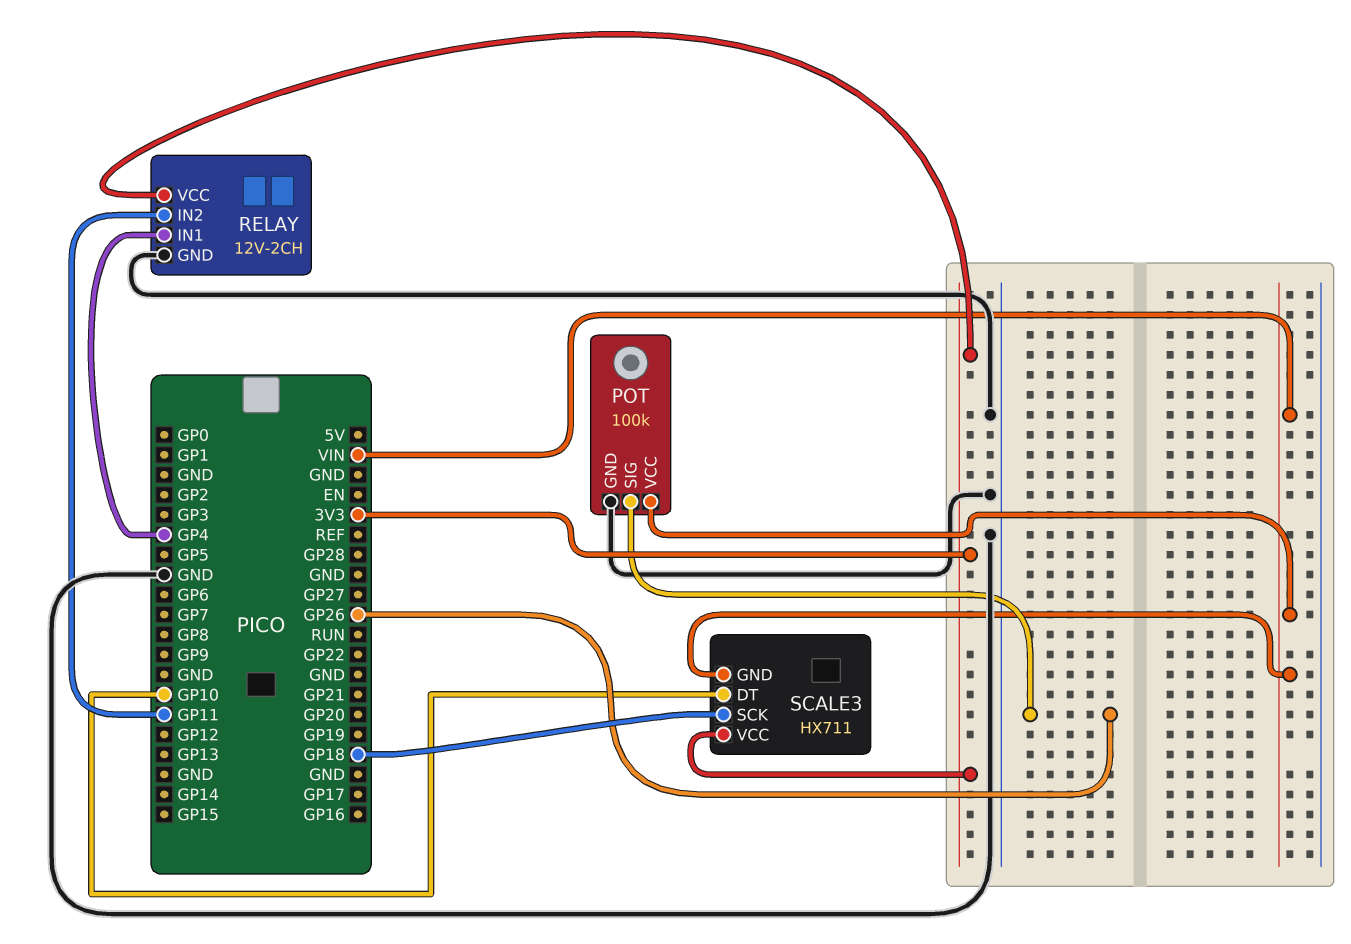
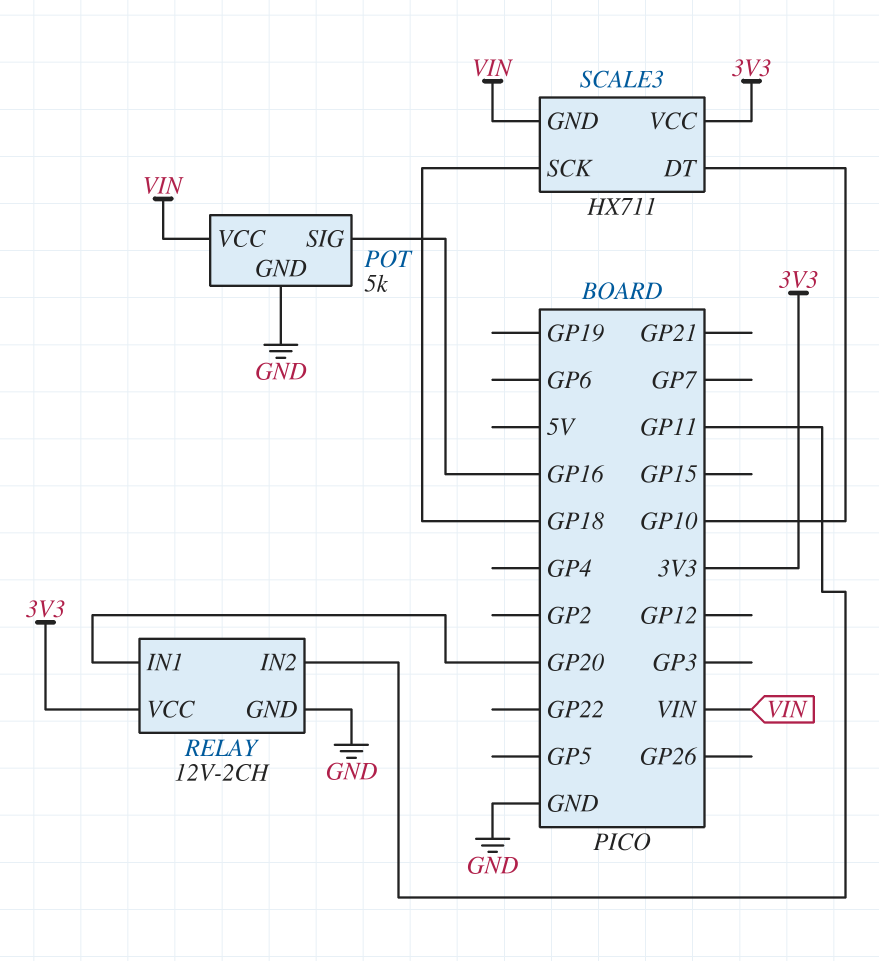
POT: 100k -> 5k
POT pin SIG: GP26 -> GP16
RELAY pin IN1: GP4 -> GP20

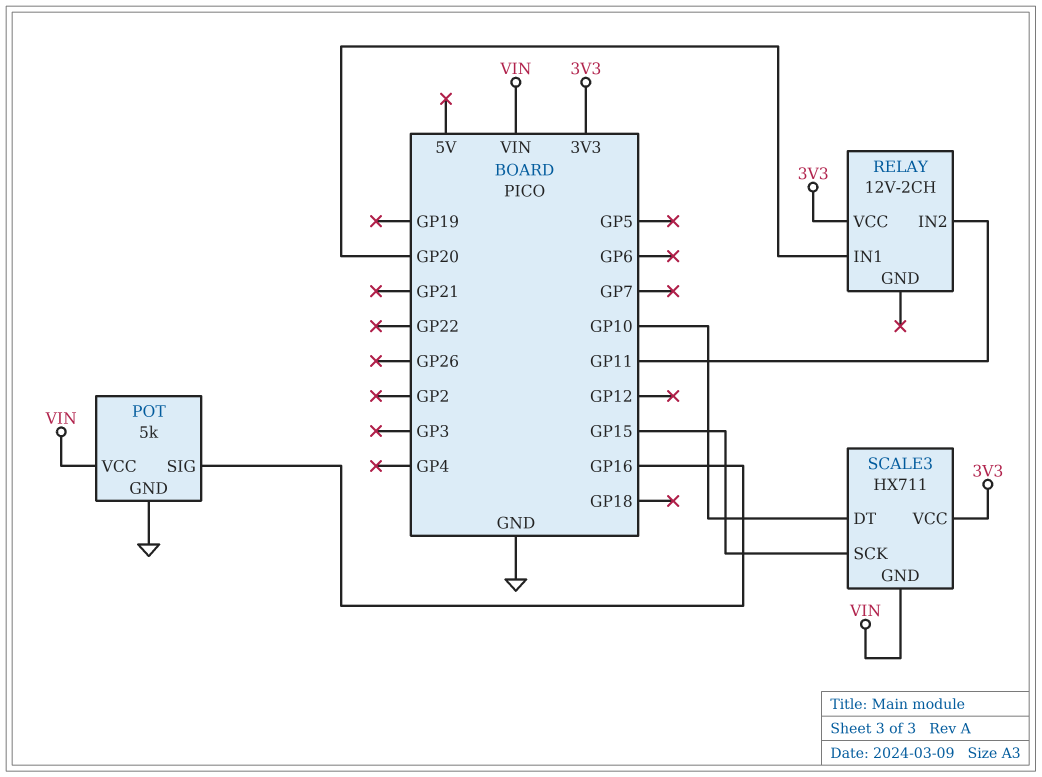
RELAY pin GND: GND -> none
SCALE3 pin SCK: GP18 -> GP15

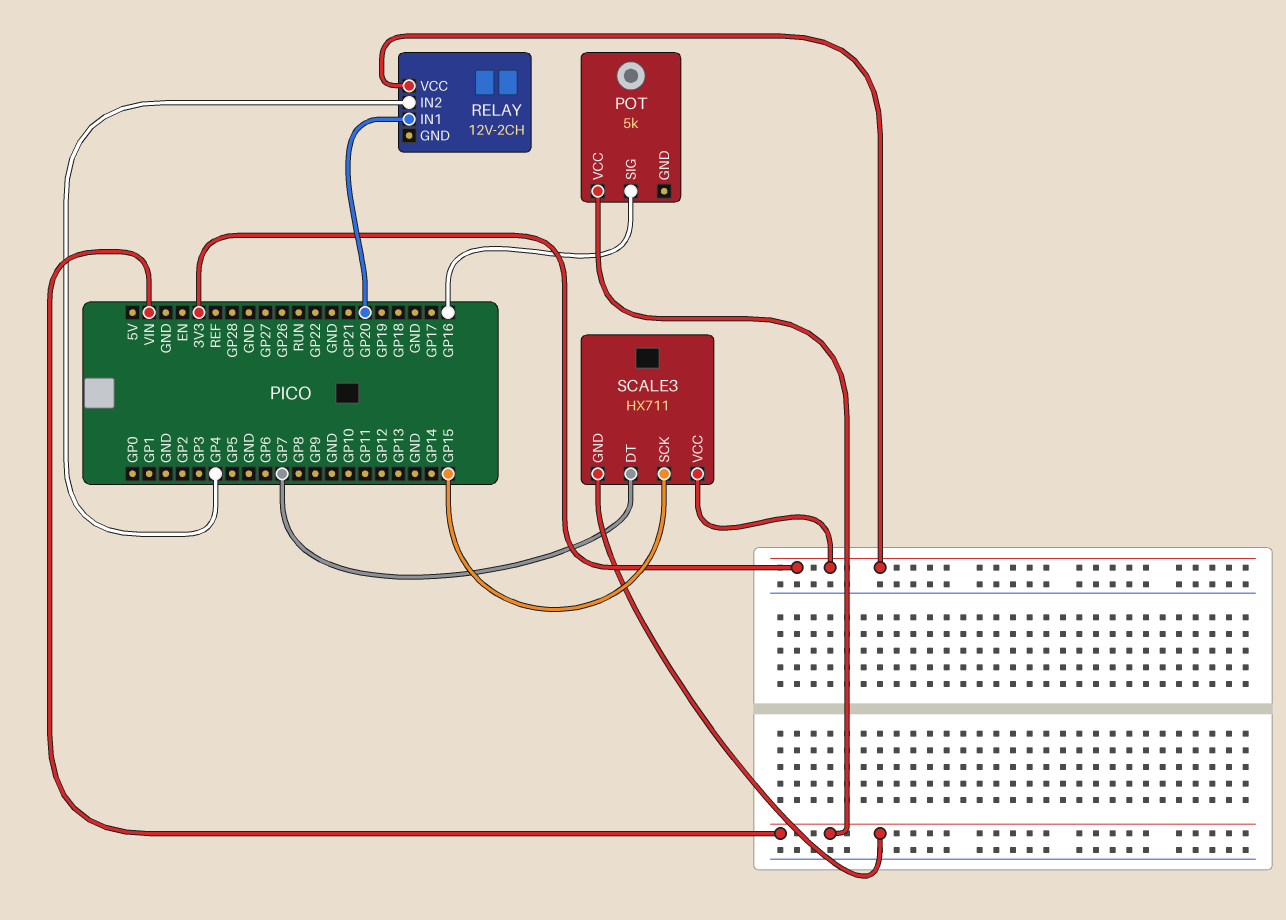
POT pin GND: GND -> none
RELAY pin IN2: GP11 -> GP4
SCALE3 pin DT: GP10 -> GP7

